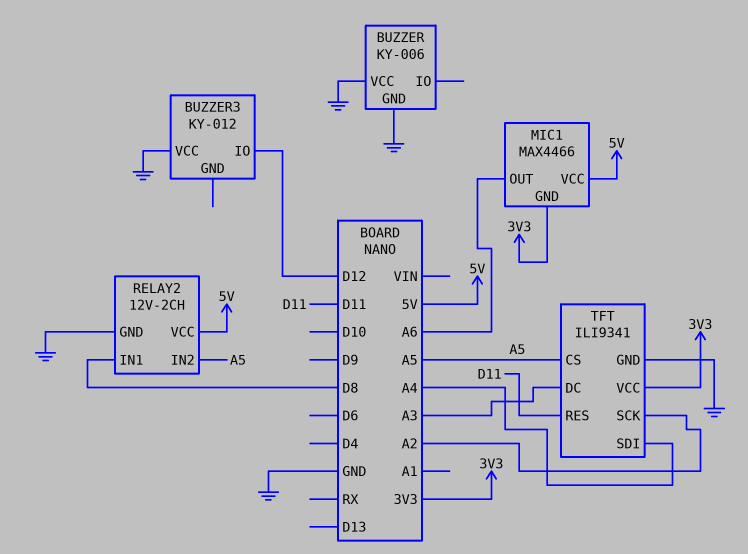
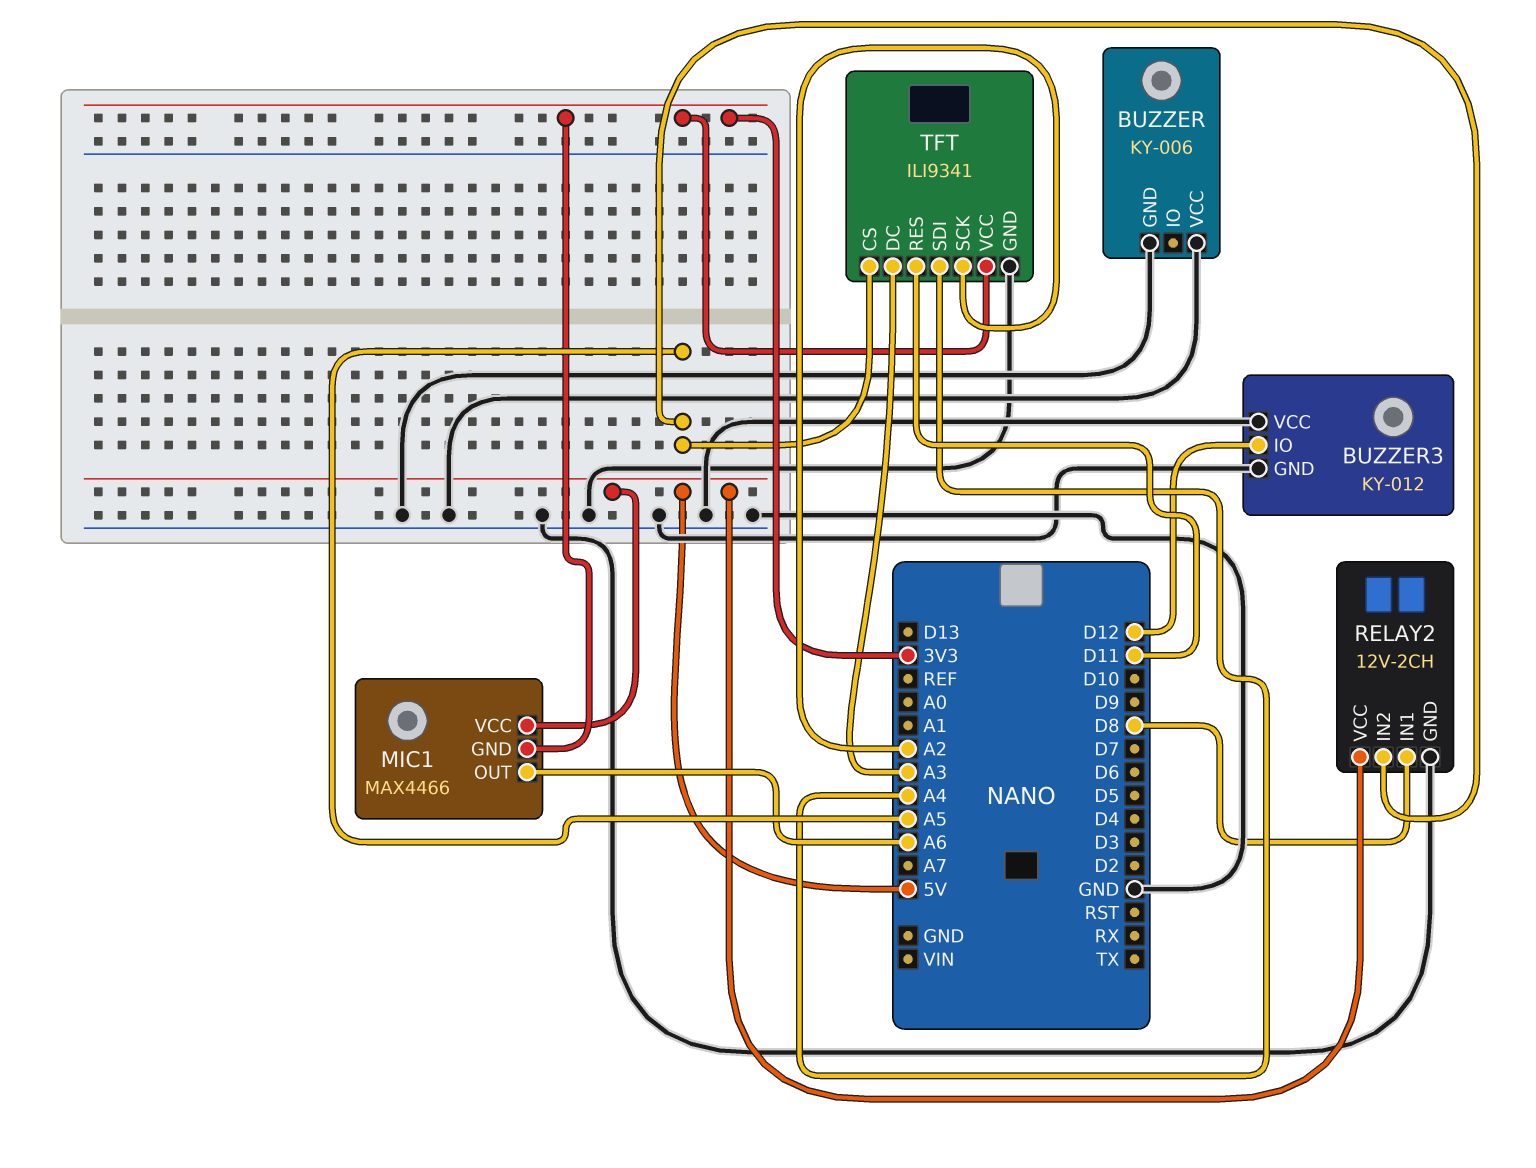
BUZZER3 pin GND: none -> GND

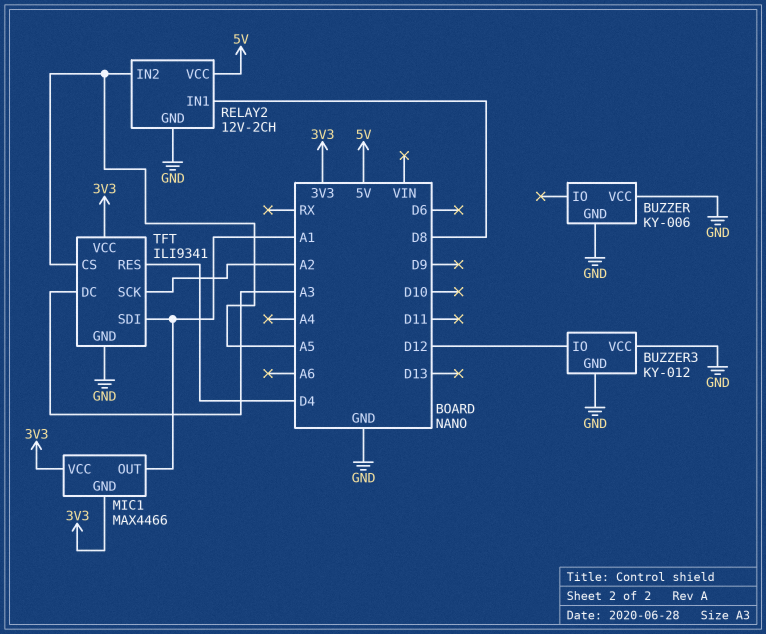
MIC1 pin OUT: A6 -> A1
MIC1 pin VCC: 5V -> 3V3
TFT pin RES: D11 -> D4
TFT pin SDI: A4 -> A1

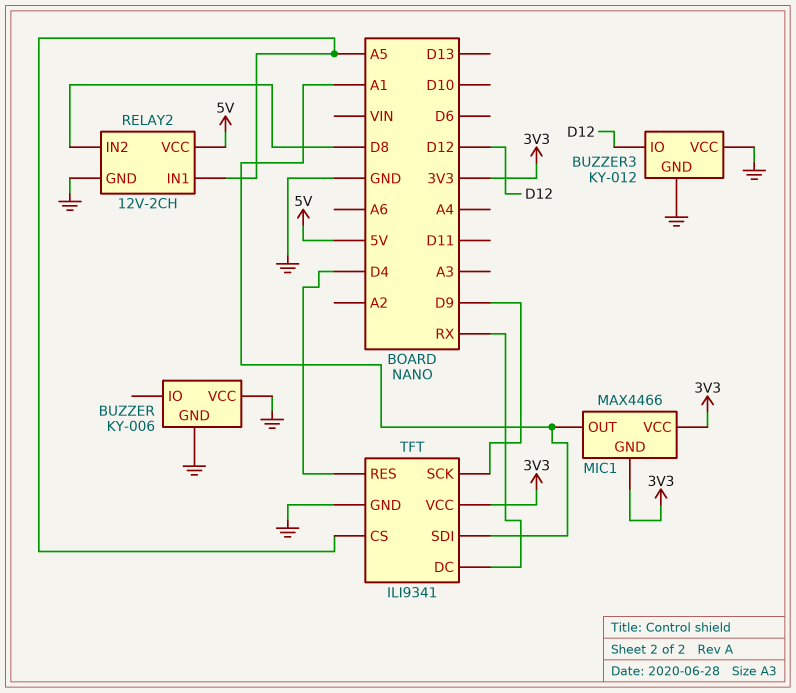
RELAY2 pin IN1: D8 -> A5
RELAY2 pin IN2: A5 -> D8
TFT pin DC: A3 -> RX
TFT pin SCK: A2 -> D9

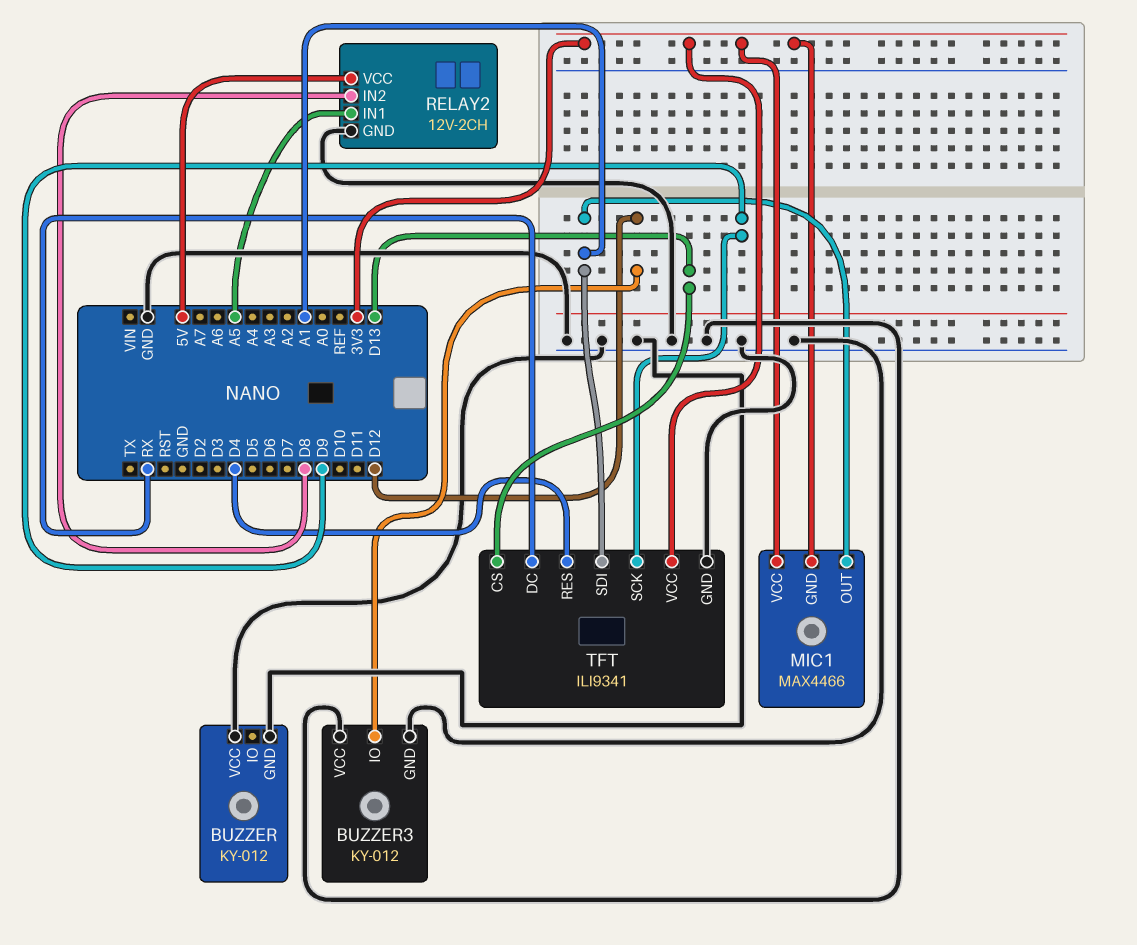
BUZZER: KY-006 -> KY-012
TFT pin CS: A5 -> D13

